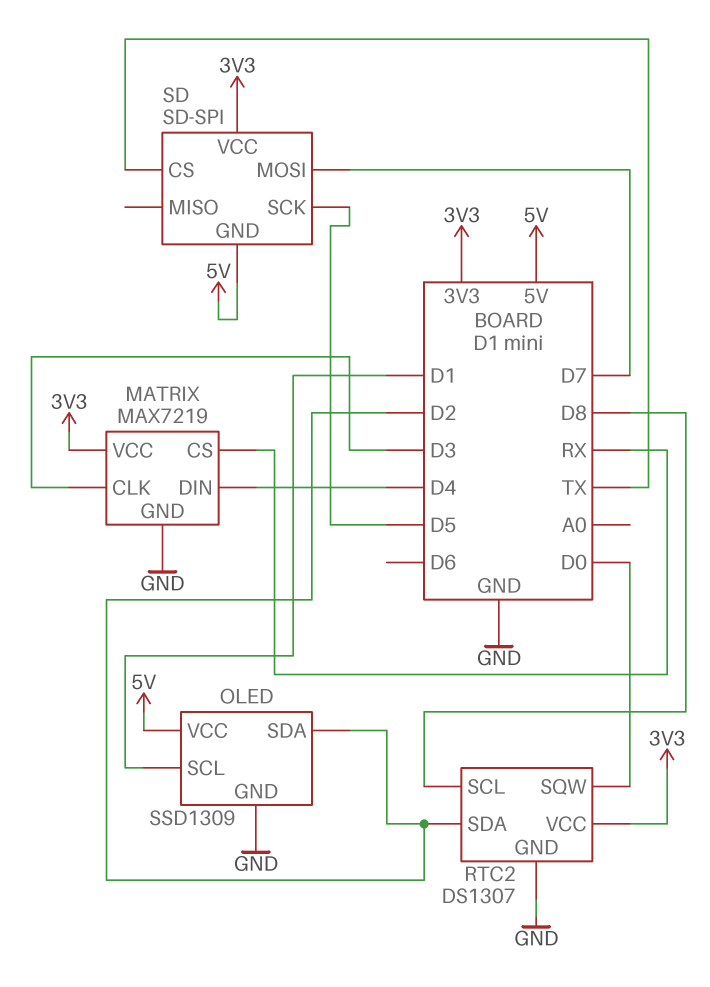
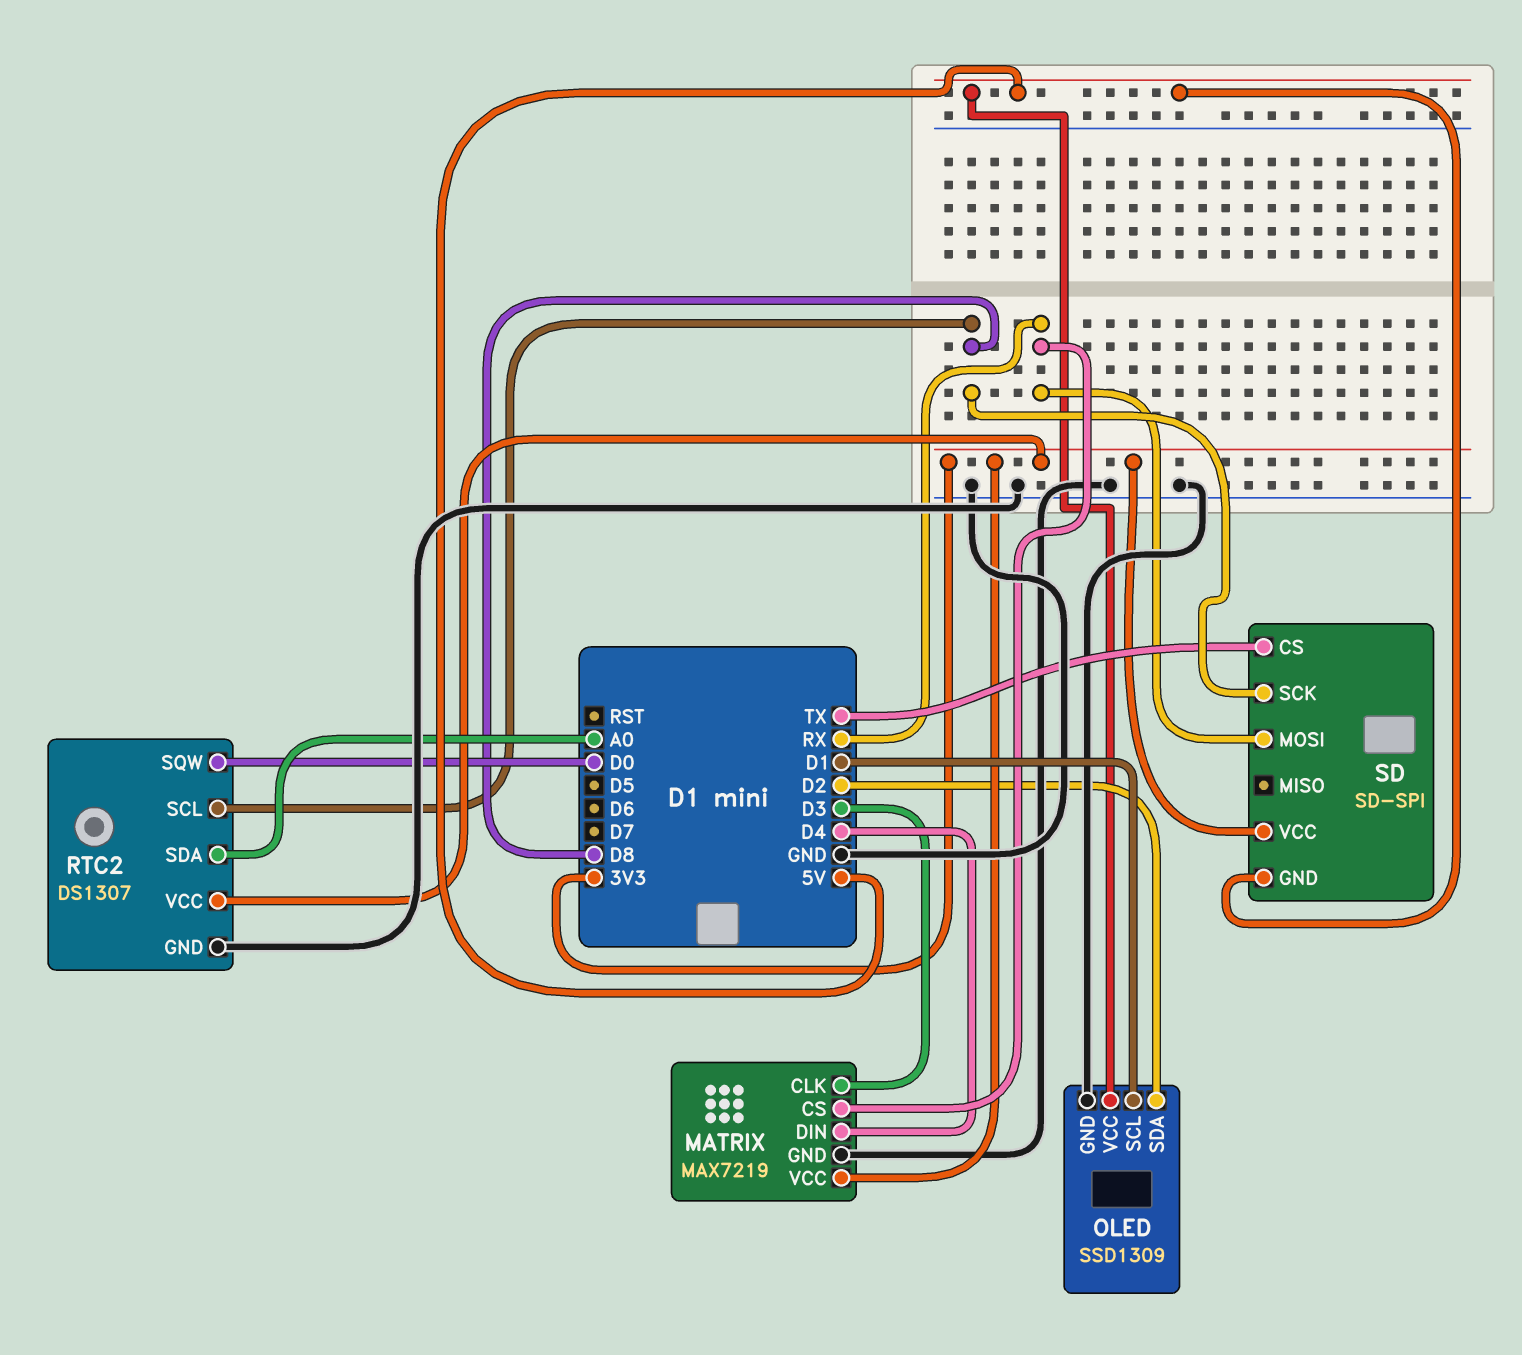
RTC2 pin SDA: D2 -> A0
SD pin MOSI: D7 -> RX
SD pin SCK: D5 -> D8

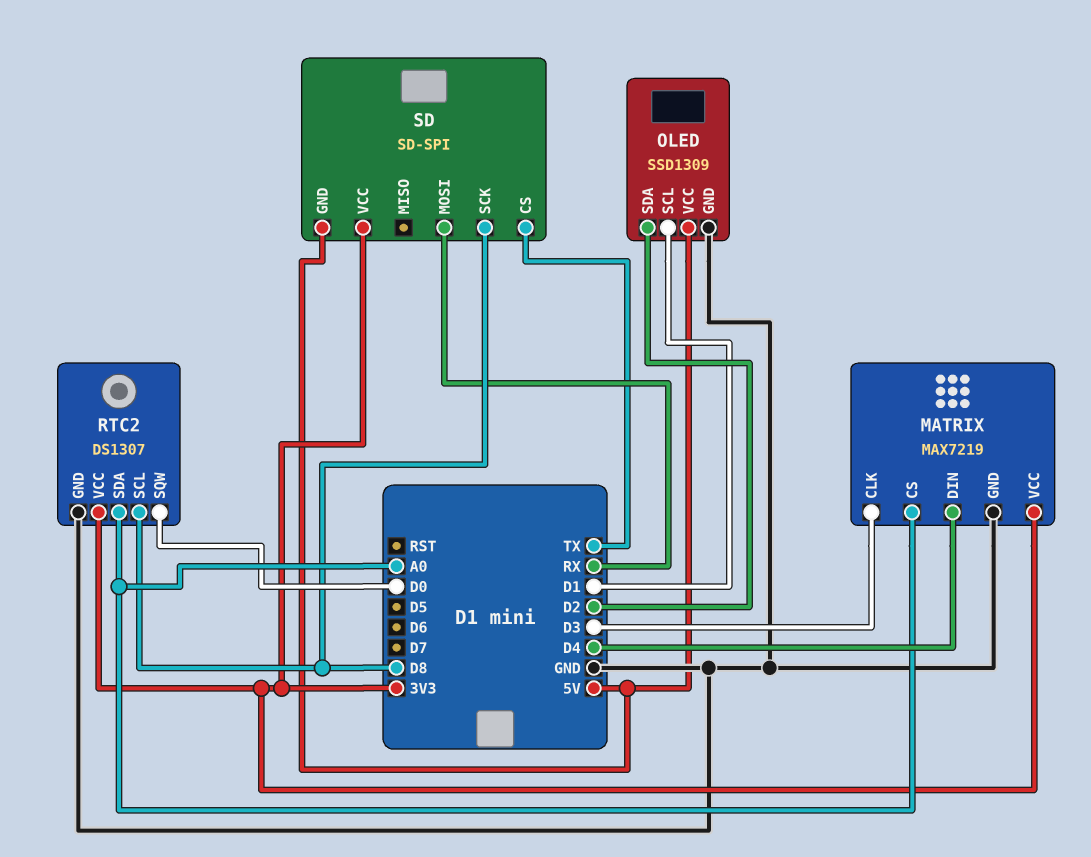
MATRIX pin CS: RX -> A0

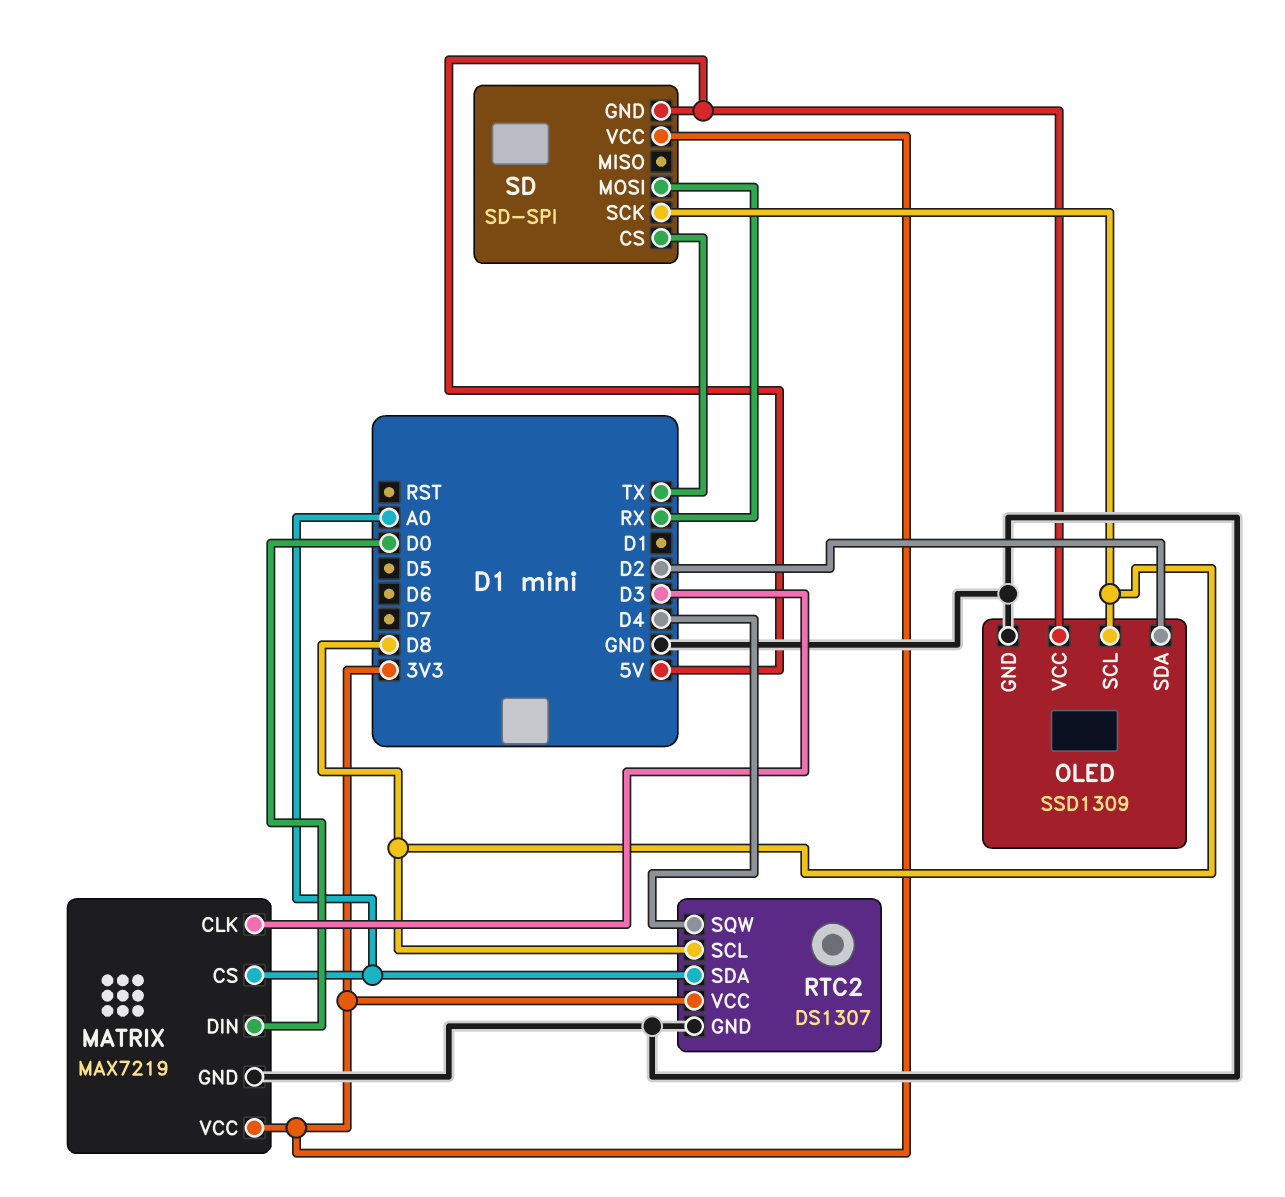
MATRIX pin DIN: D4 -> D0
OLED pin SCL: D1 -> D8
RTC2 pin SQW: D0 -> D4

